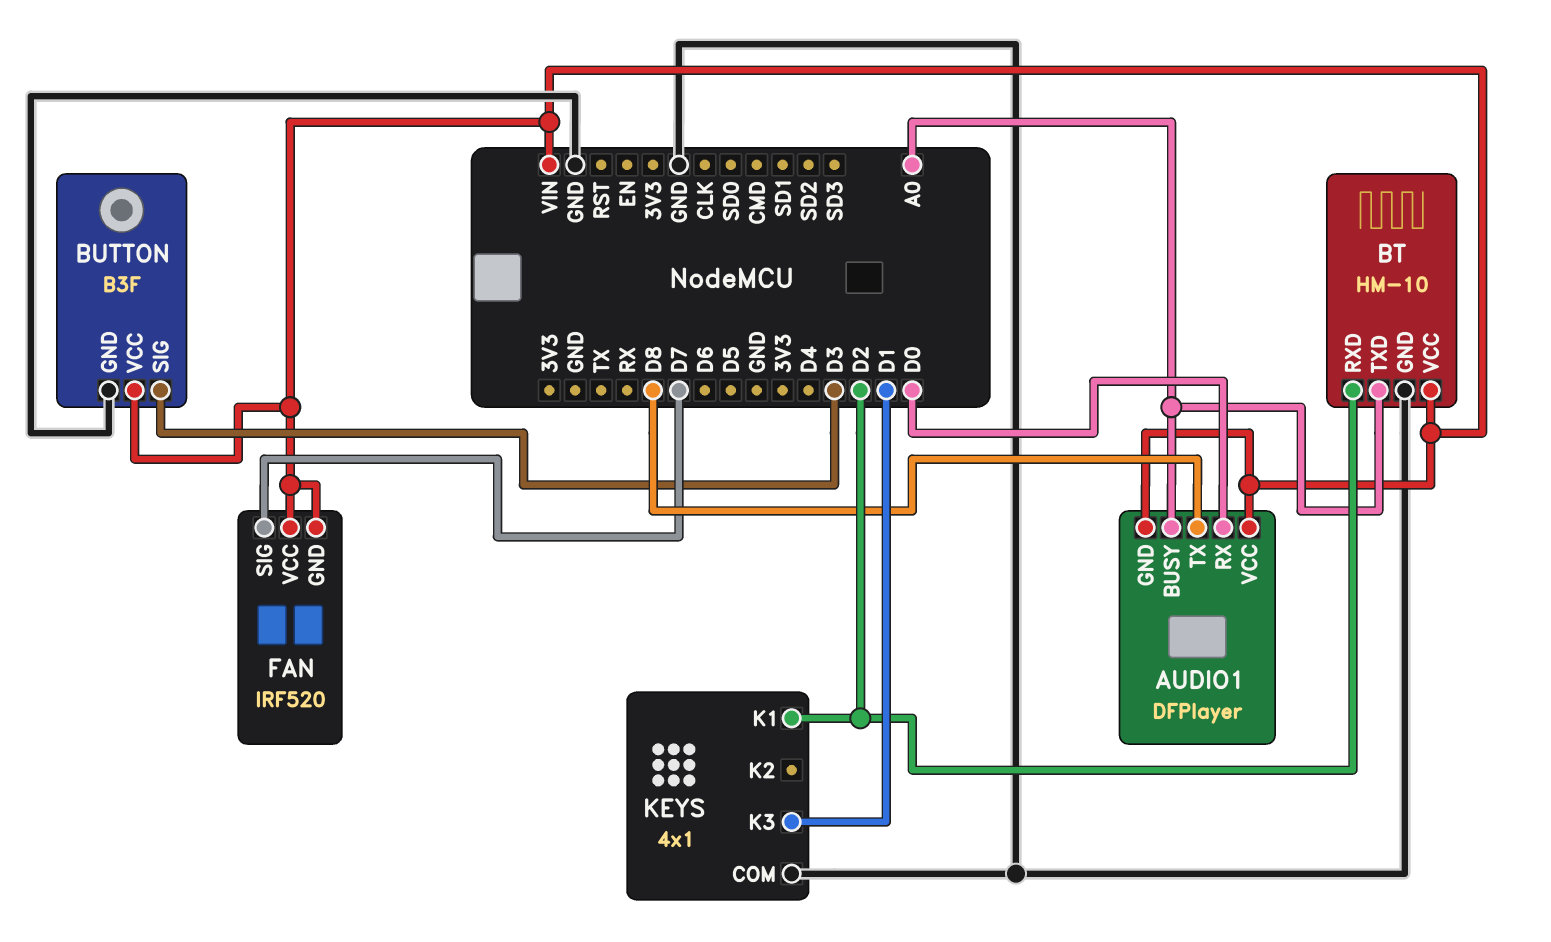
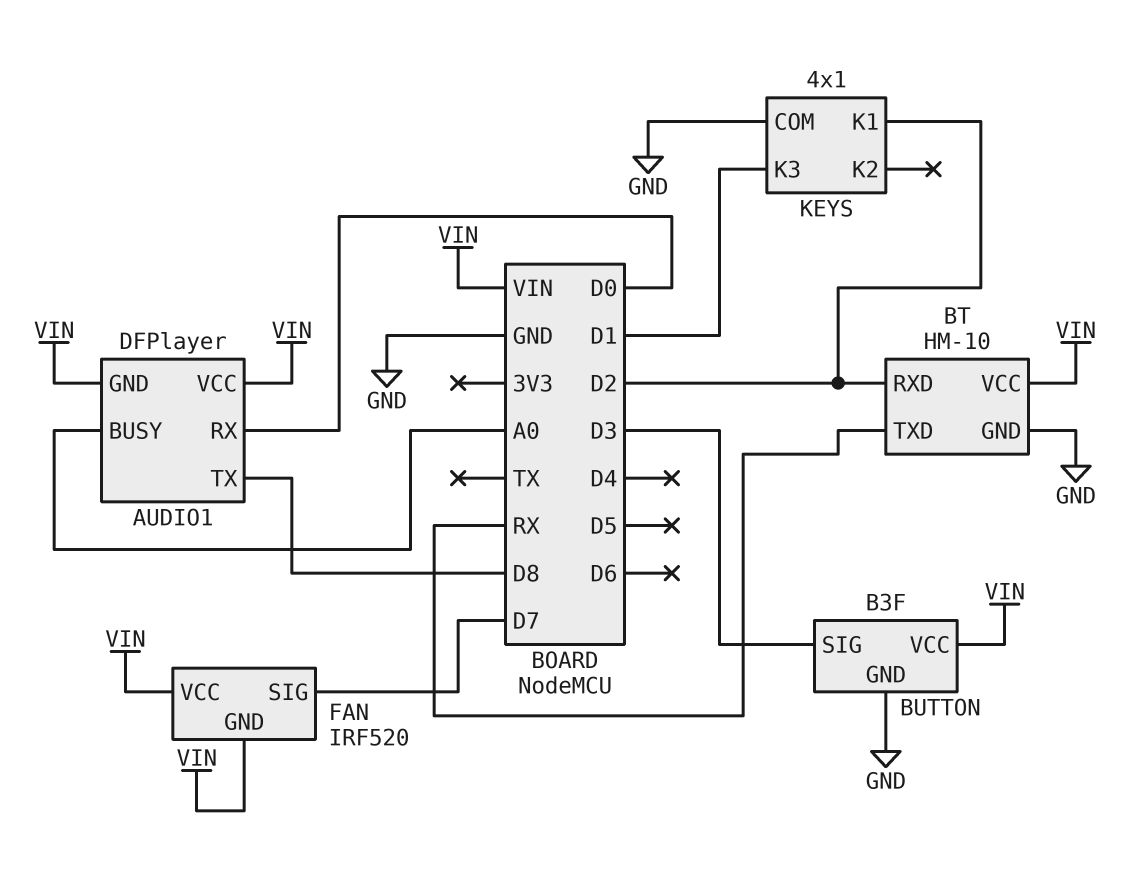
BT pin TXD: A0 -> RX

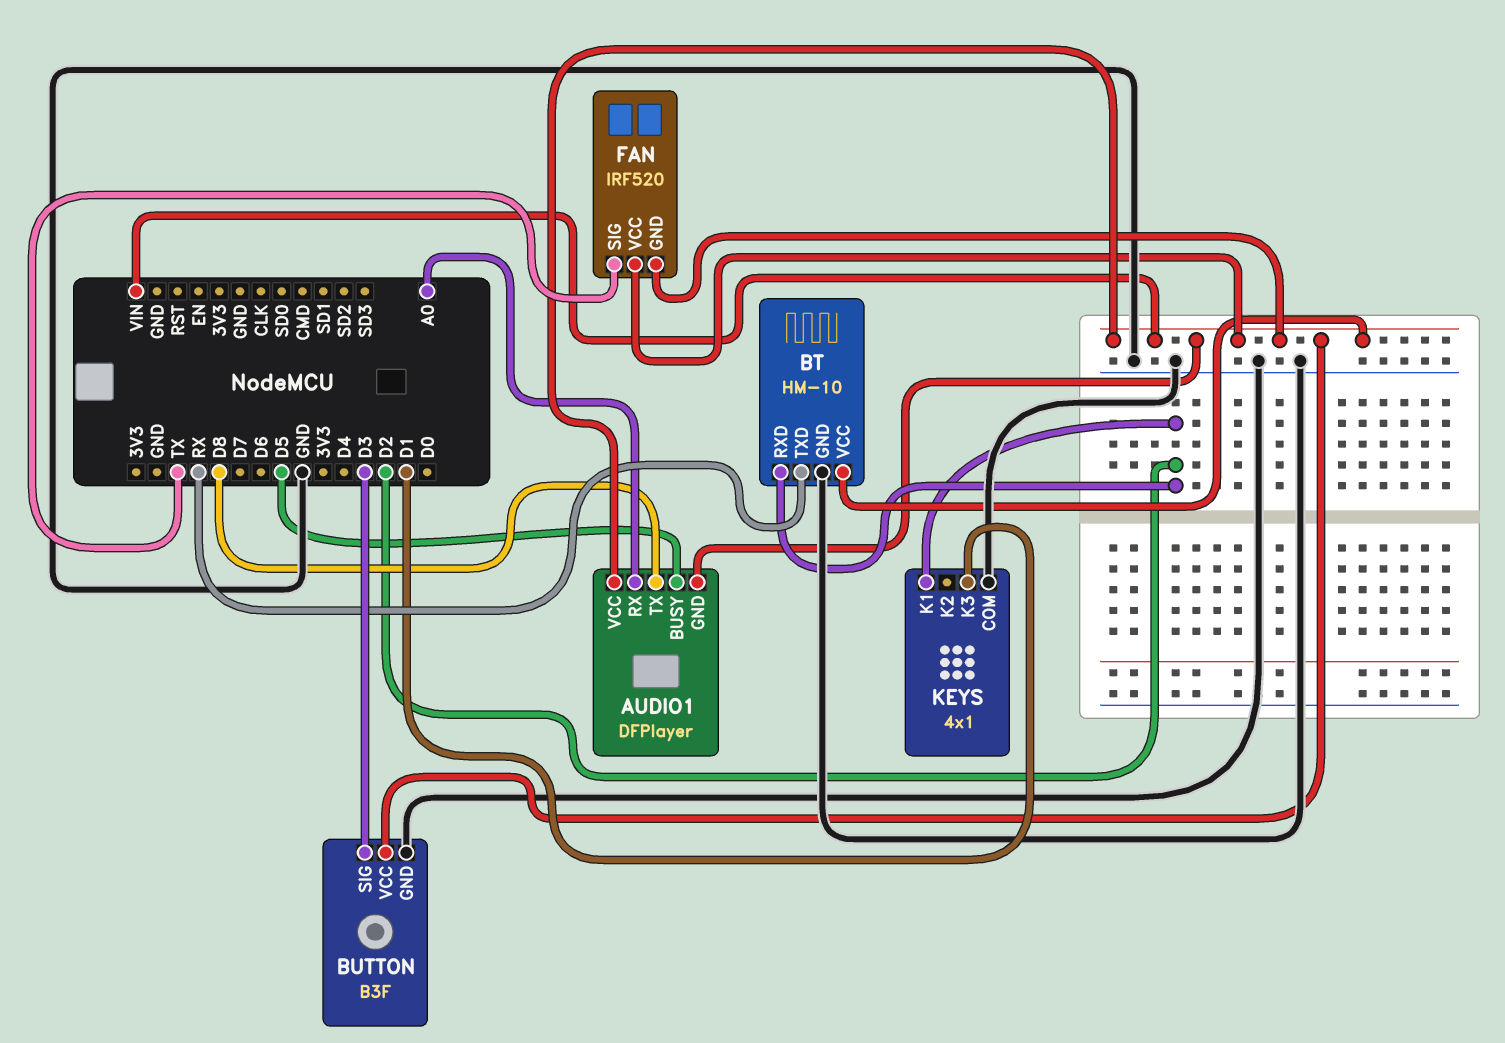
AUDIO1 pin BUSY: A0 -> D5
AUDIO1 pin RX: D0 -> A0
FAN pin SIG: D7 -> TX

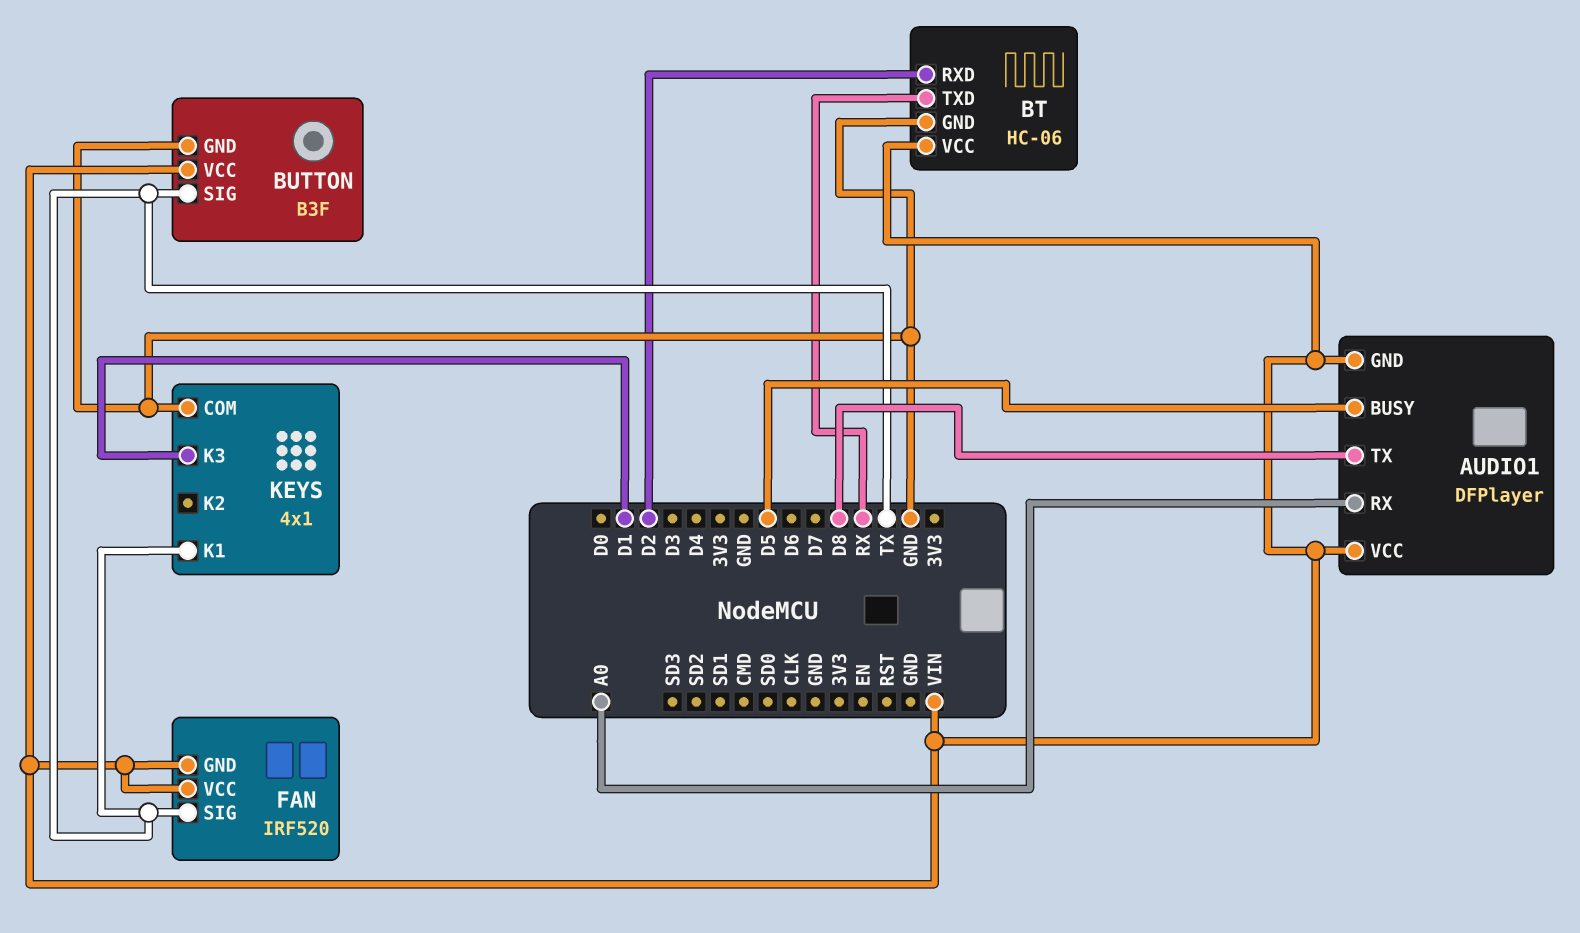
BT: HM-10 -> HC-06
BUTTON pin SIG: D3 -> TX
KEYS pin K1: D2 -> TX

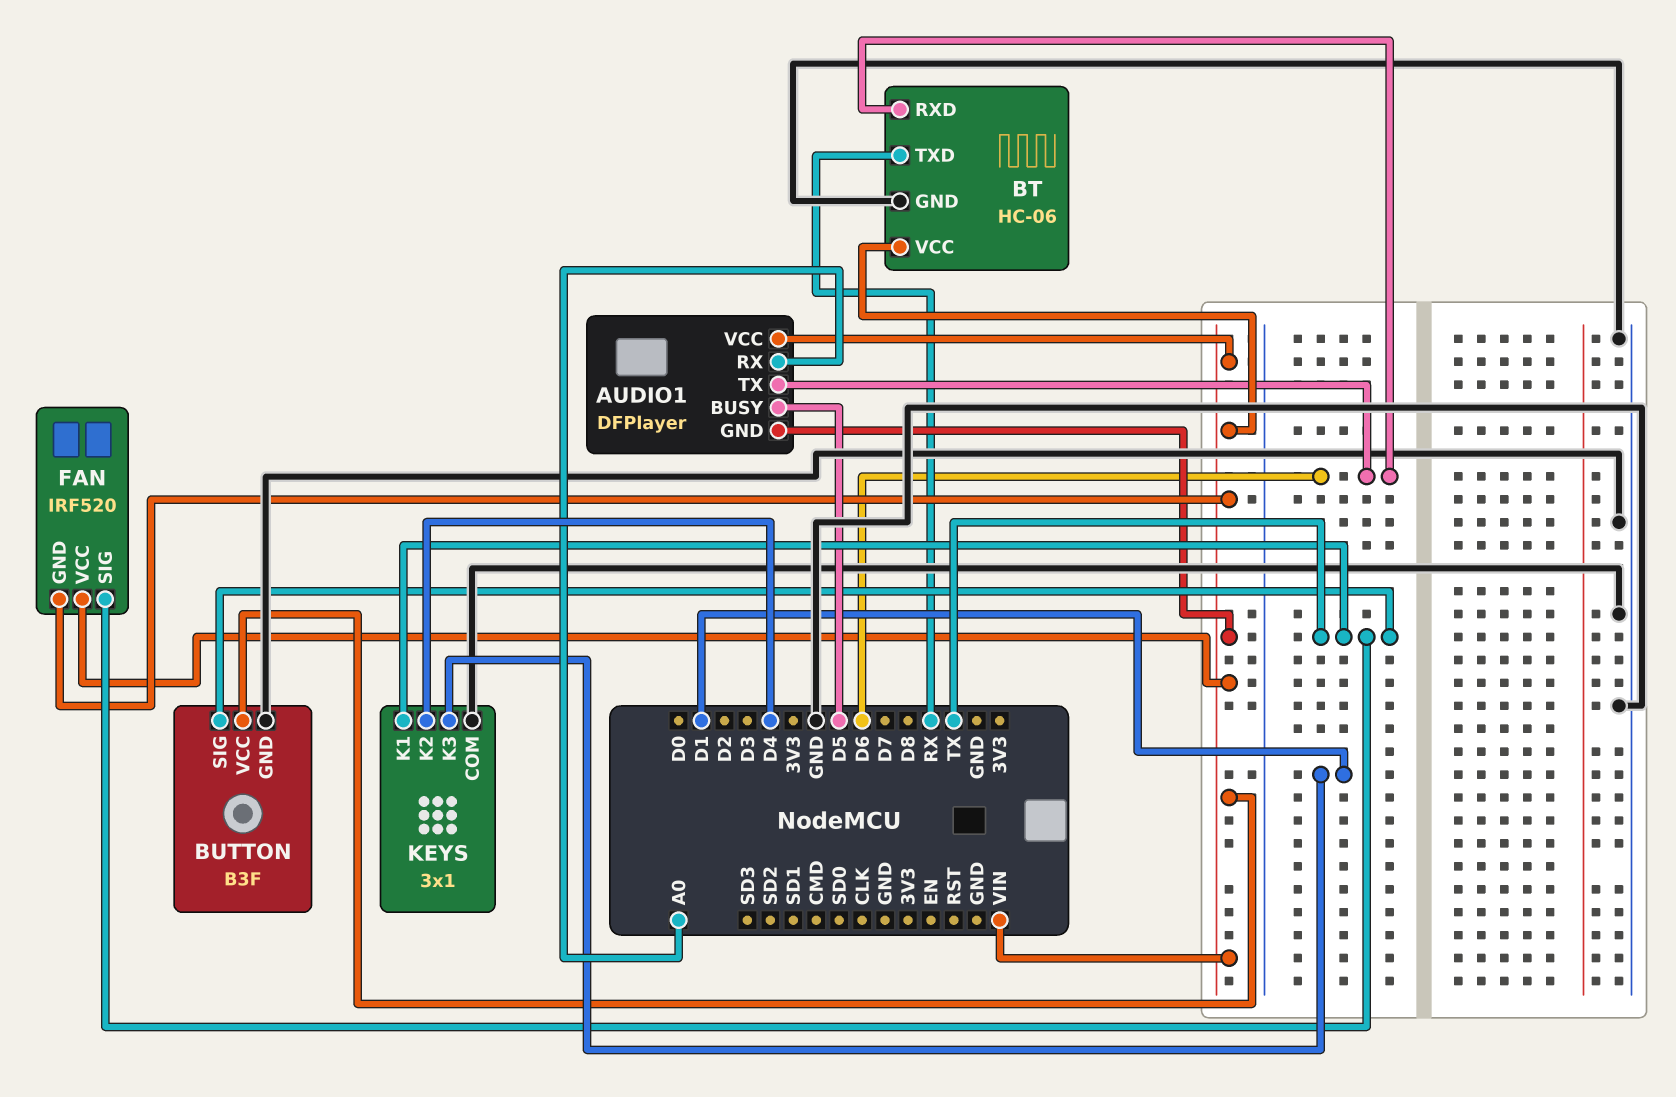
AUDIO1 pin TX: D8 -> D6
BT pin RXD: D2 -> D6
KEYS: 4x1 -> 3x1
KEYS pin K2: none -> D4

